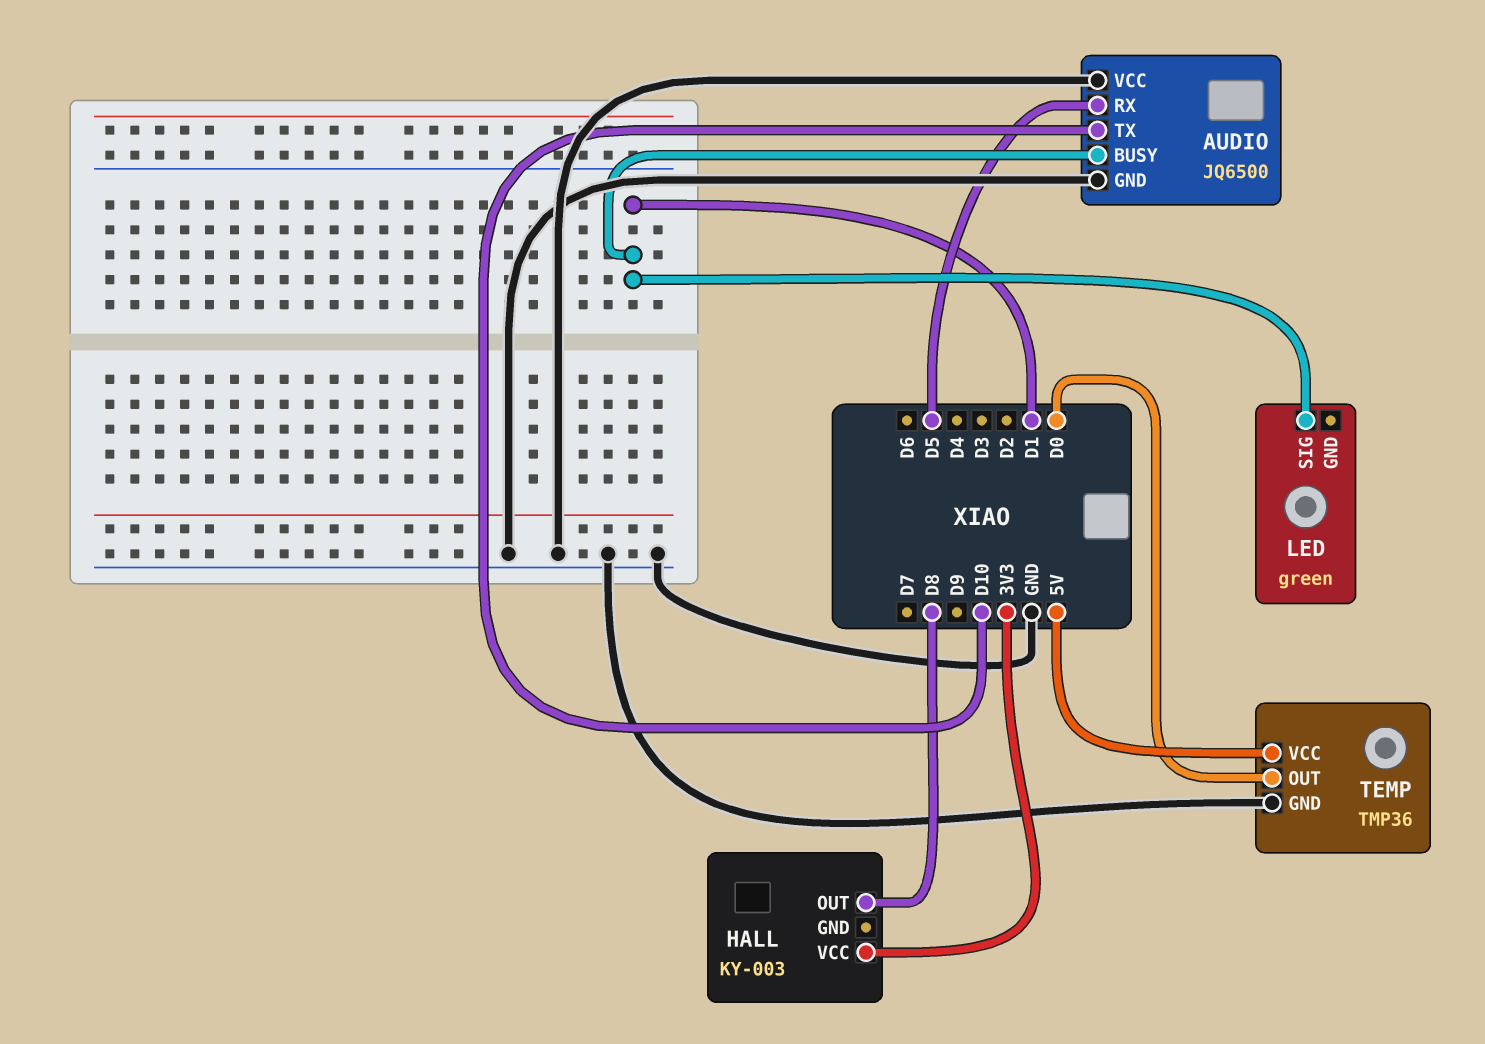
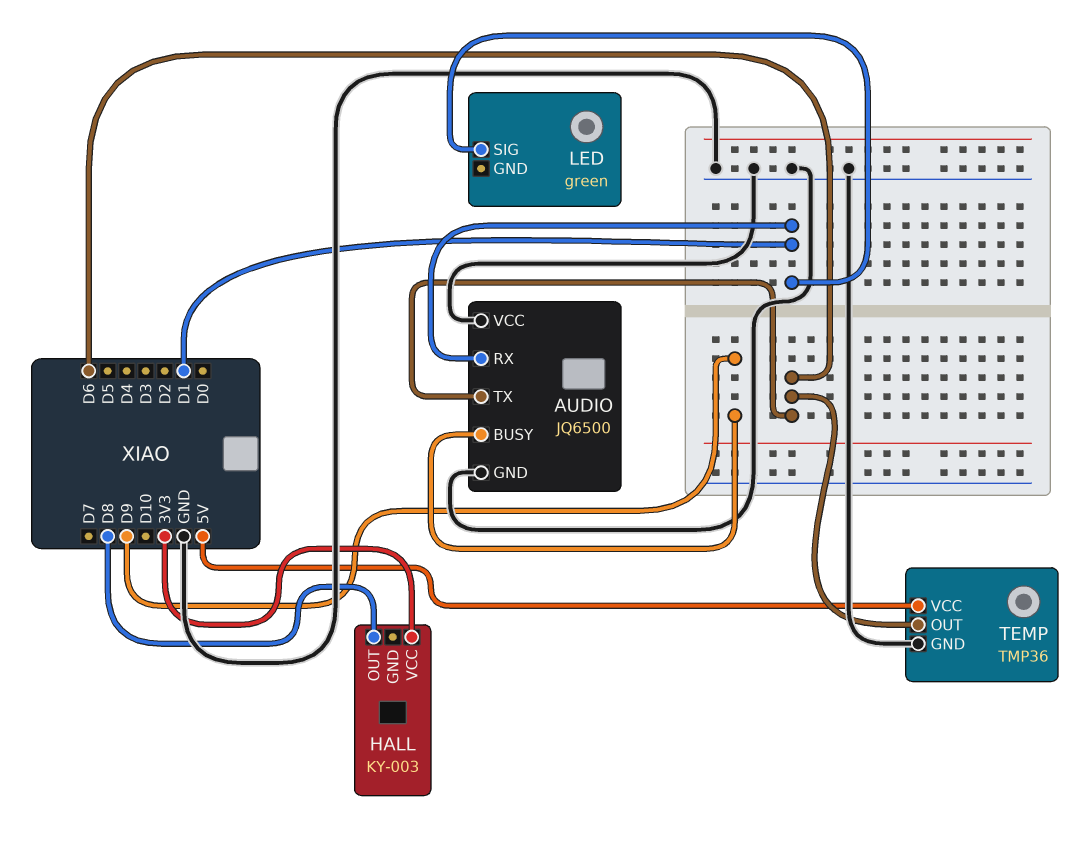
AUDIO pin BUSY: D1 -> D9
AUDIO pin RX: D5 -> D1
AUDIO pin TX: D10 -> D6
TEMP pin OUT: D0 -> D6

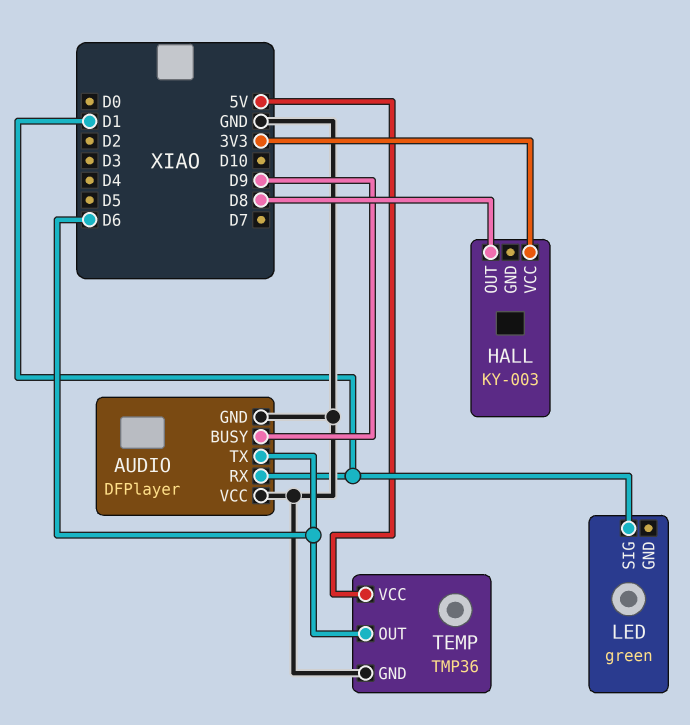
AUDIO: JQ6500 -> DFPlayer

